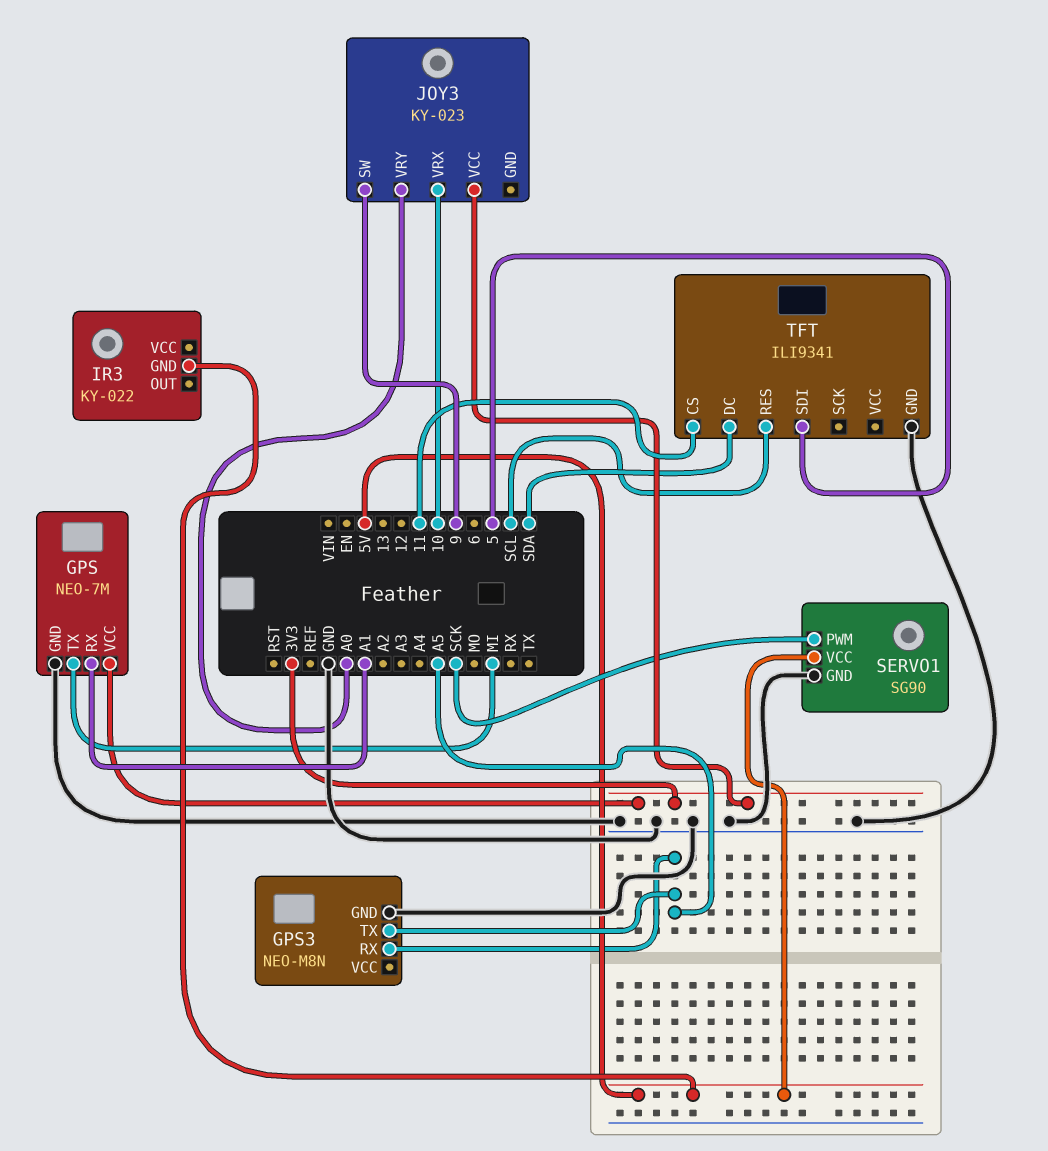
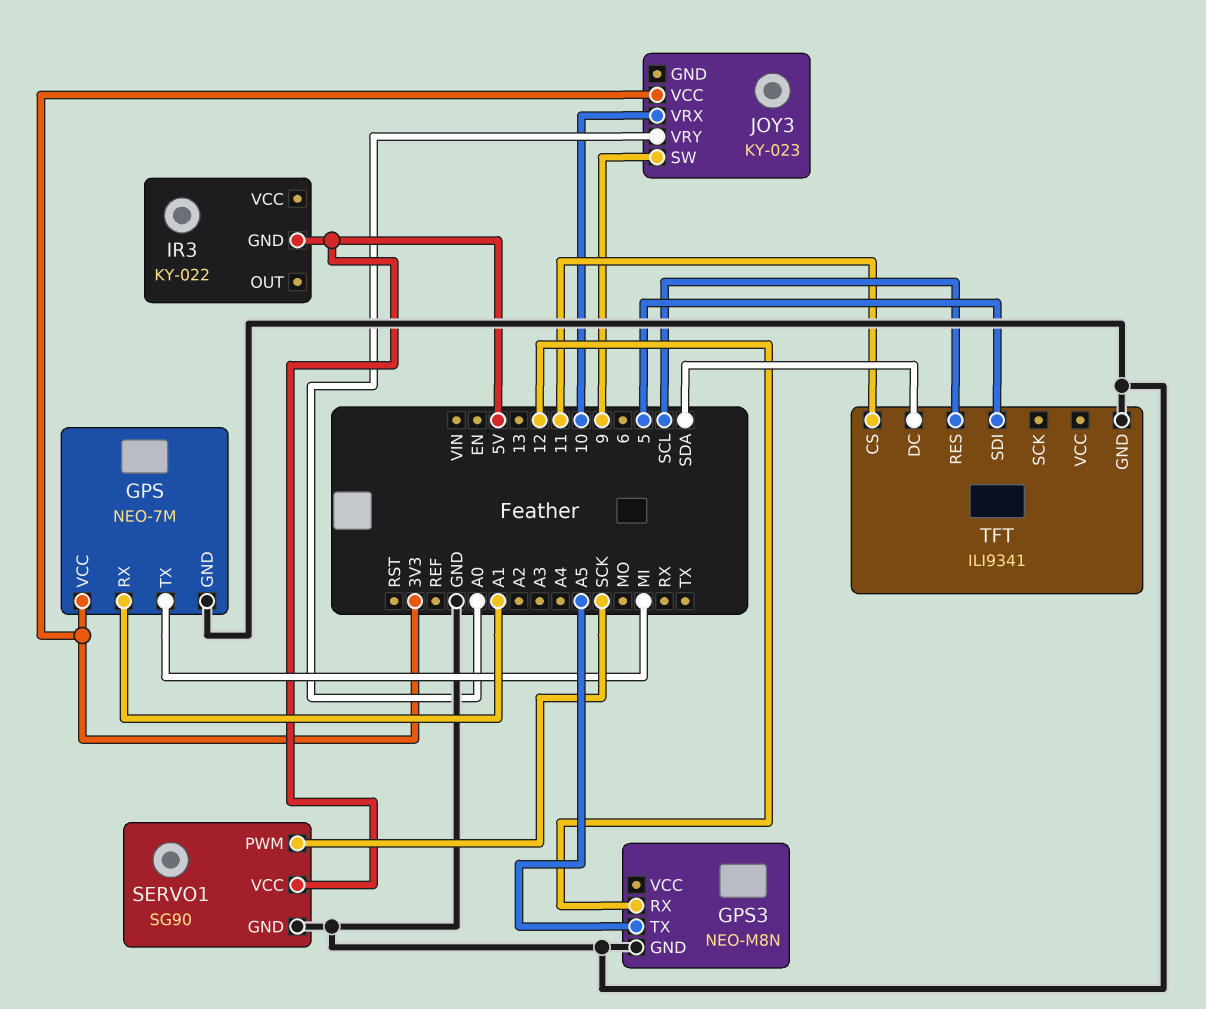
GPS3 pin RX: A5 -> 12

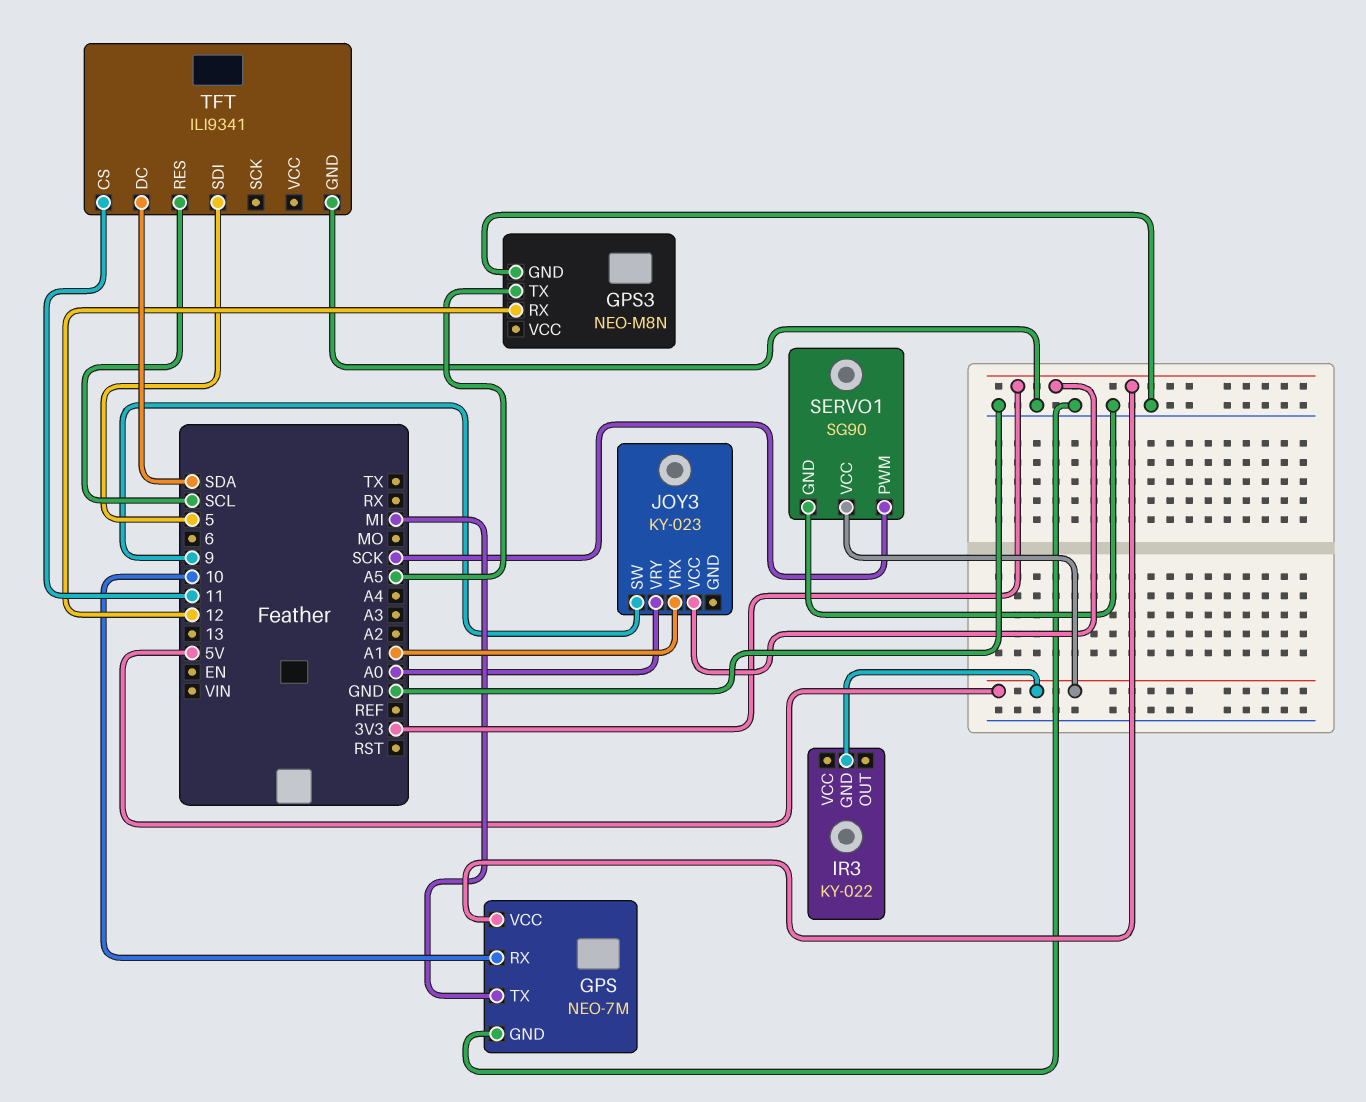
GPS pin RX: A1 -> 10
JOY3 pin VRX: 10 -> A1

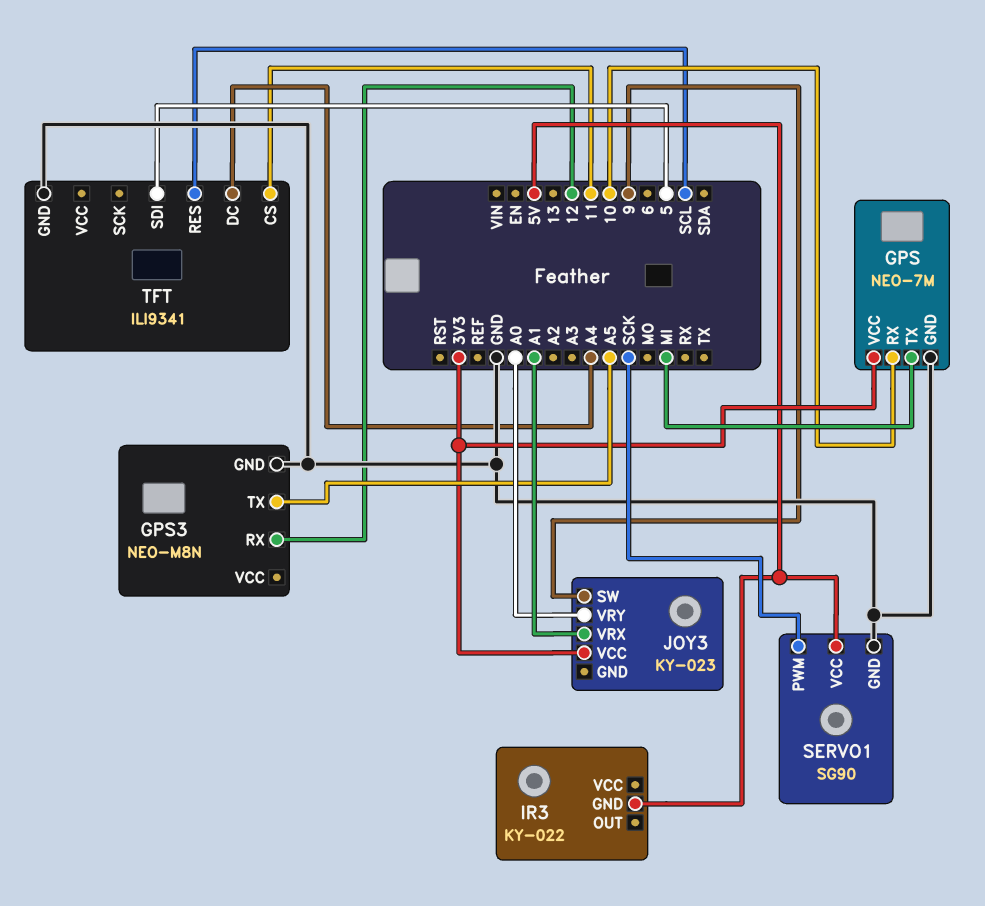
TFT pin DC: SDA -> A4

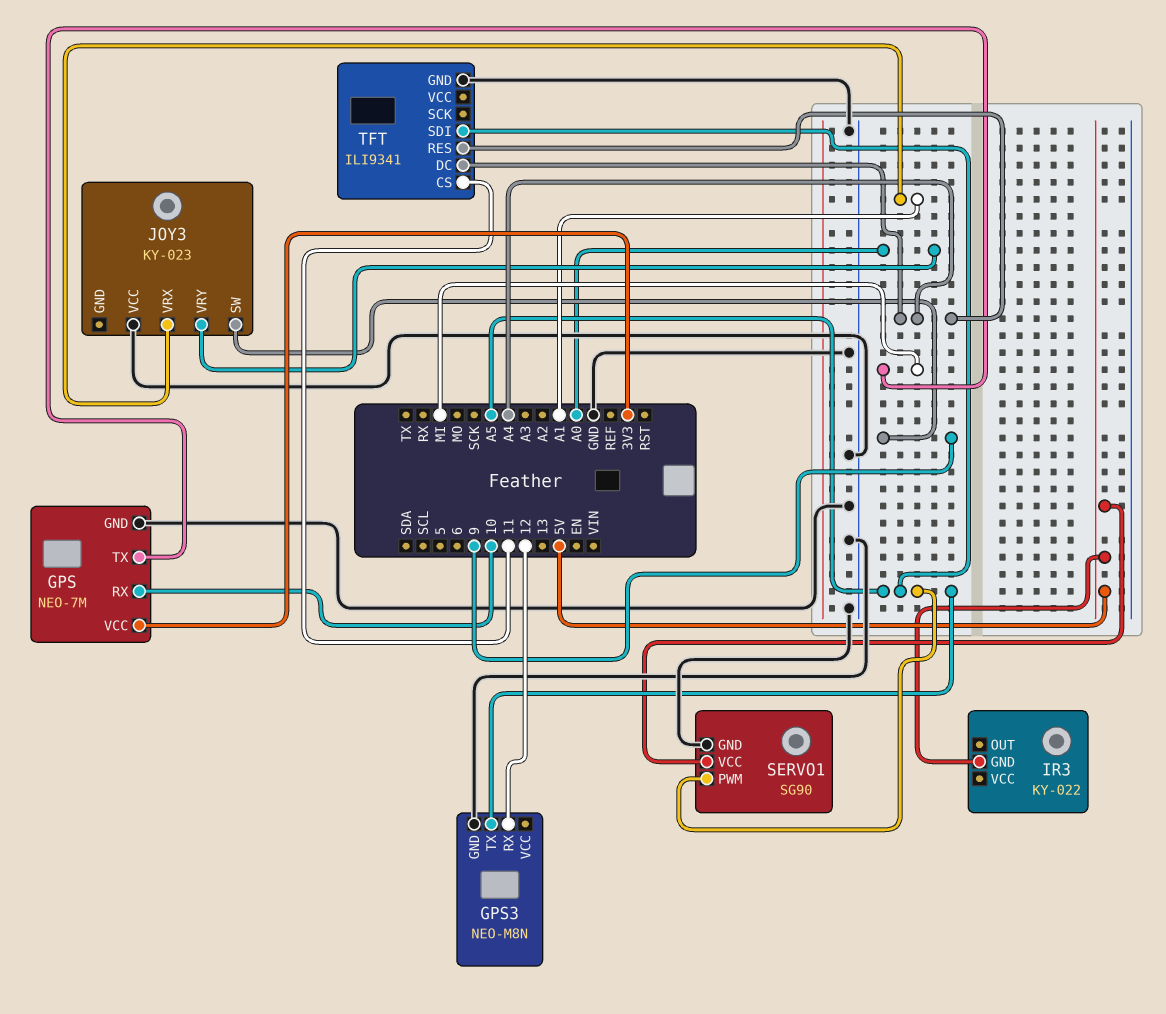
JOY3 pin VCC: 3V3 -> GND
SERVO1 pin PWM: SCK -> A5
TFT pin RES: SCL -> A4
TFT pin SDI: 5 -> A5

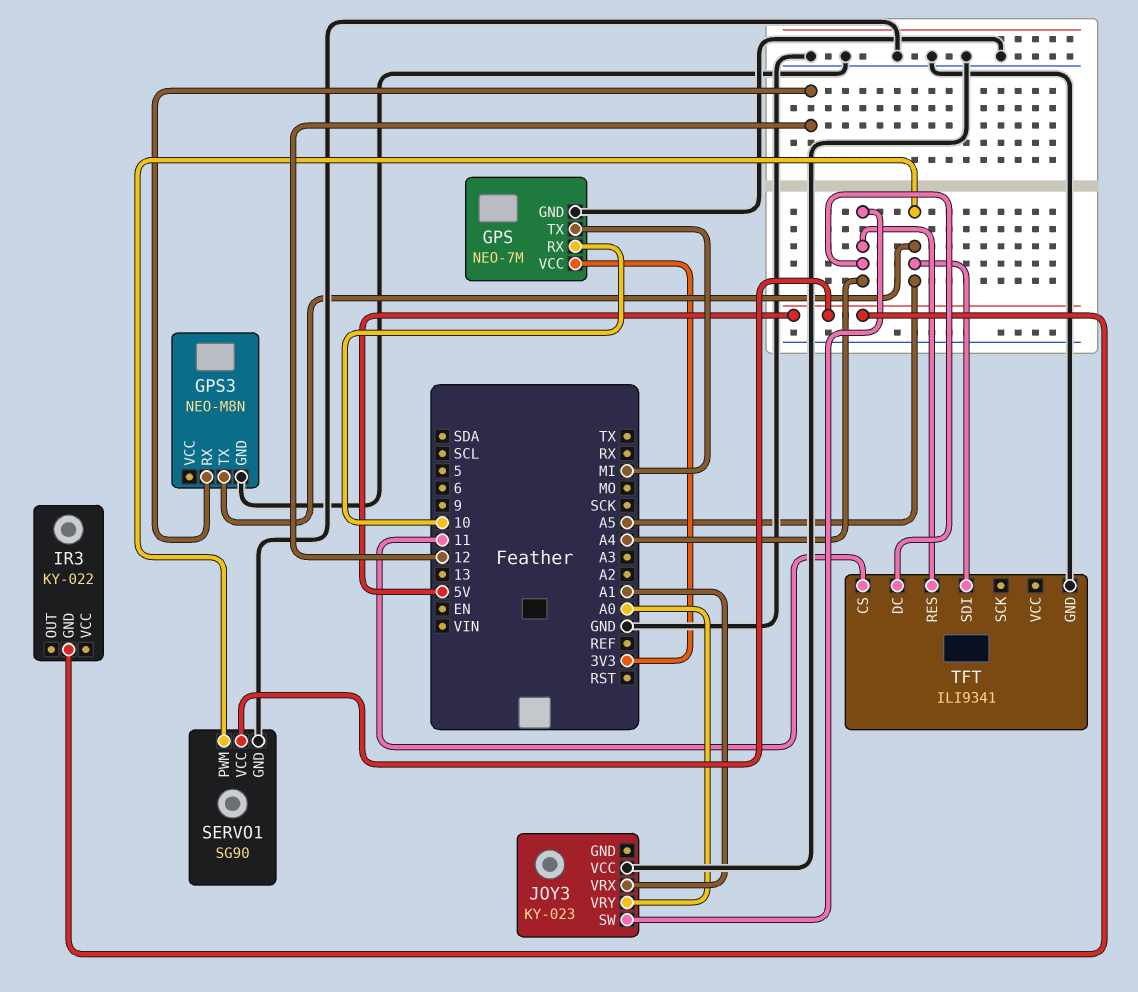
JOY3 pin SW: 9 -> A4

